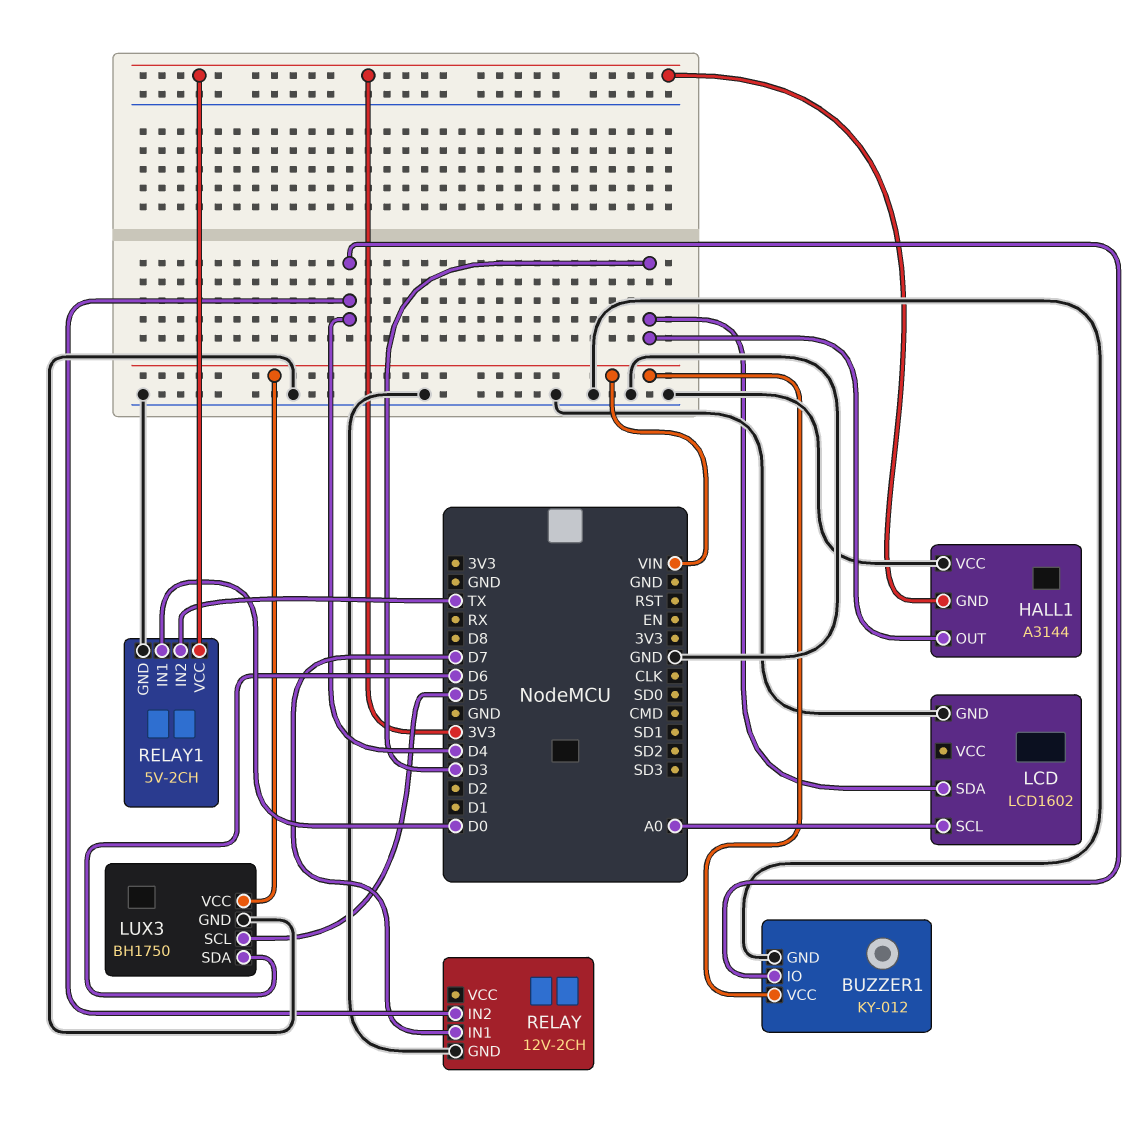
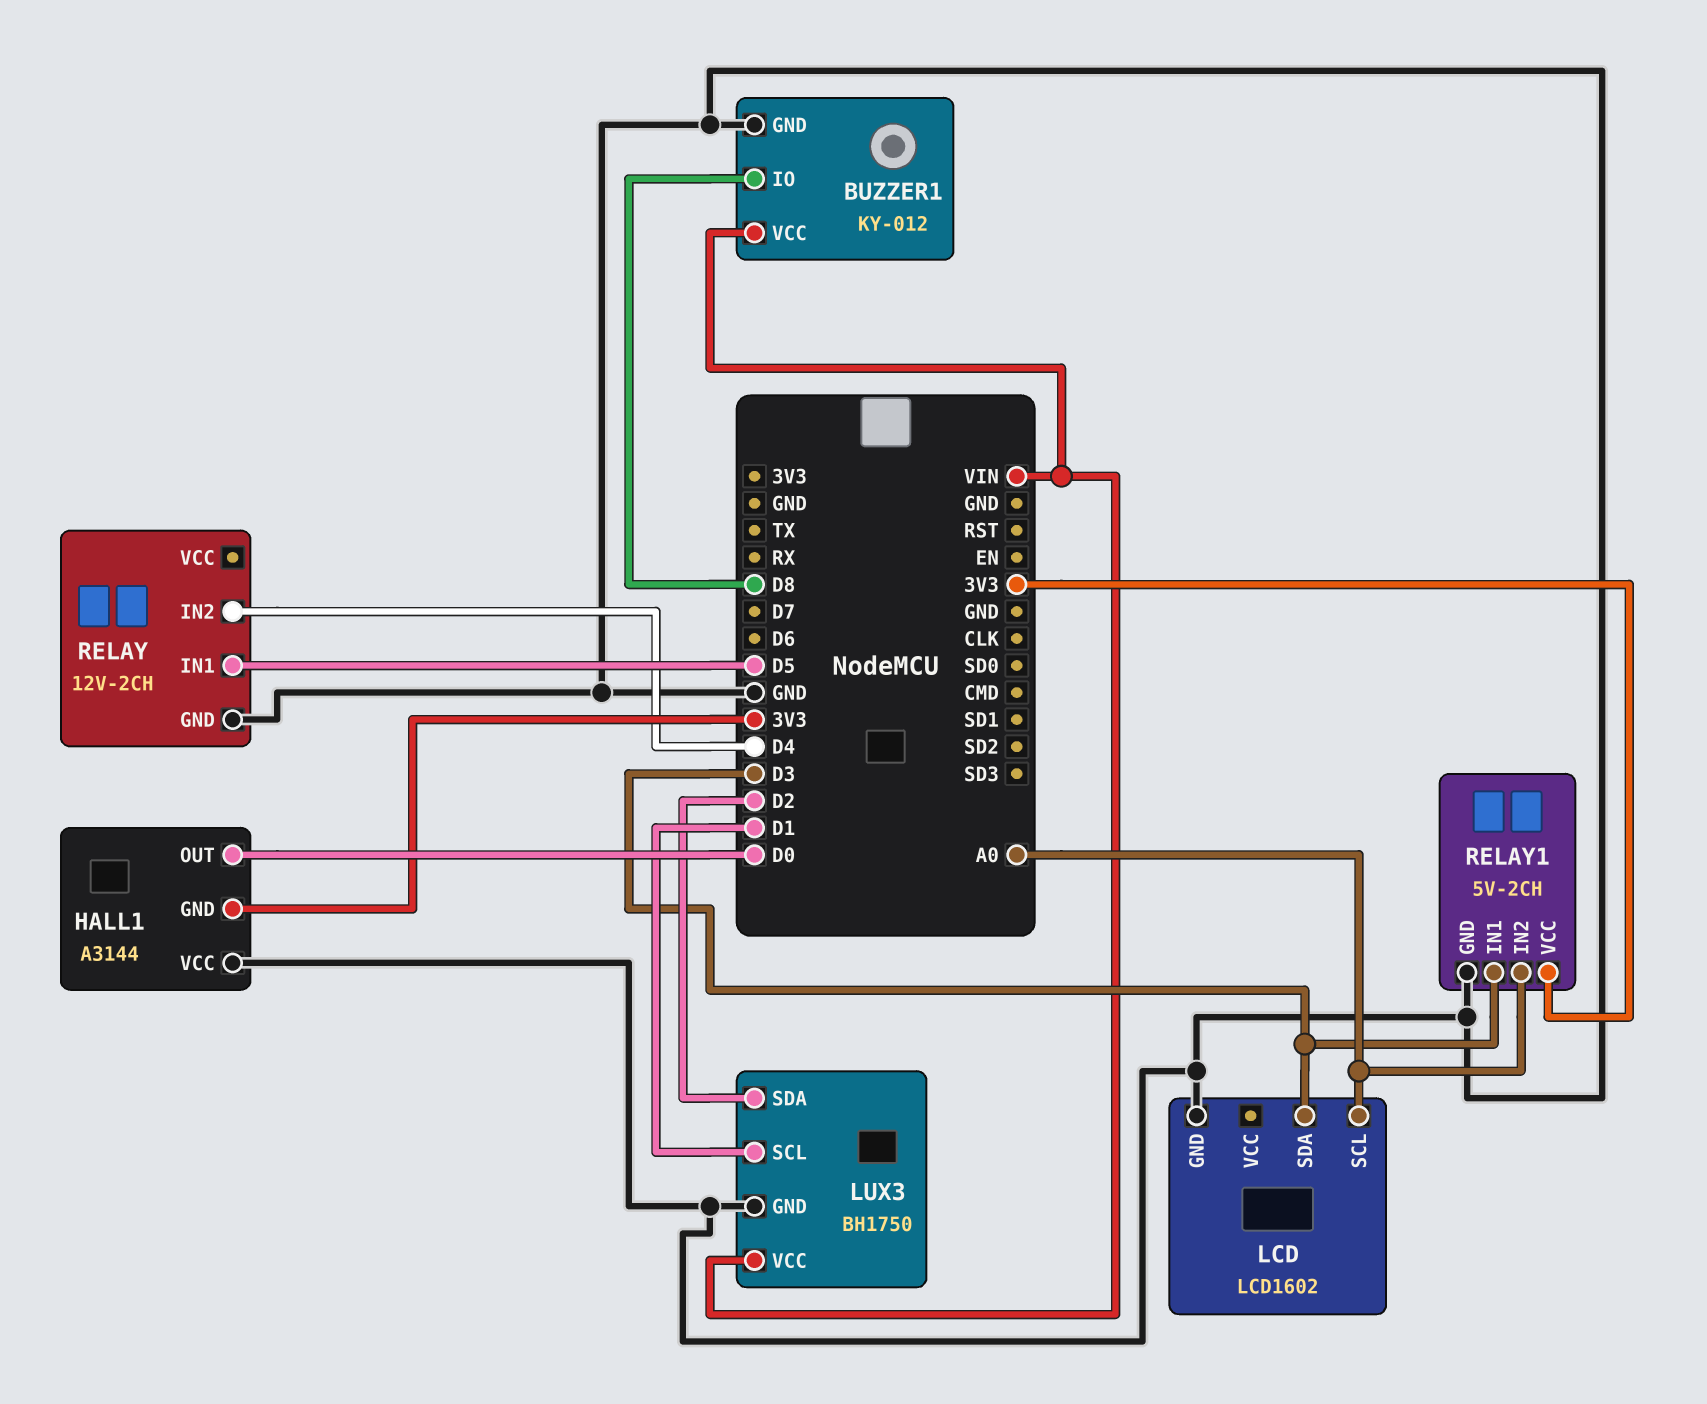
BUZZER1 pin IO: D4 -> D8
HALL1 pin OUT: D3 -> D0
LUX3 pin SCL: D5 -> D1
LUX3 pin SDA: D6 -> D2
RELAY pin IN1: D7 -> D5
RELAY1 pin IN1: D0 -> D3
RELAY1 pin IN2: TX -> A0

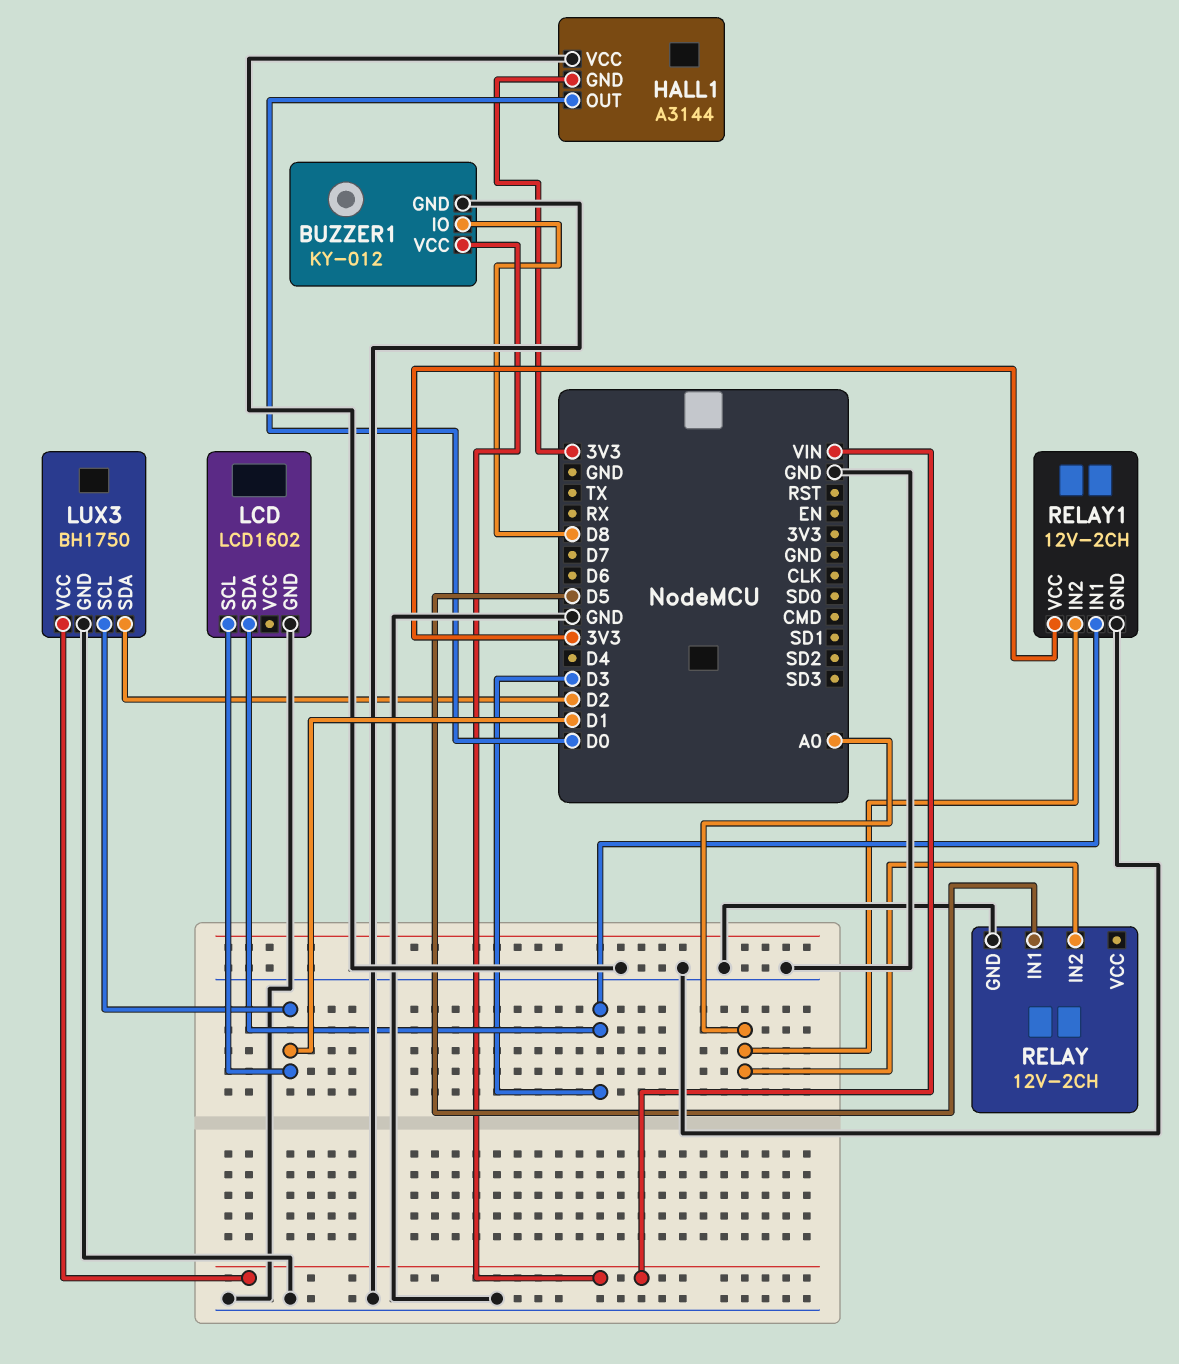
LCD pin SCL: A0 -> D1
RELAY pin IN2: D4 -> A0
RELAY1: 5V-2CH -> 12V-2CH

